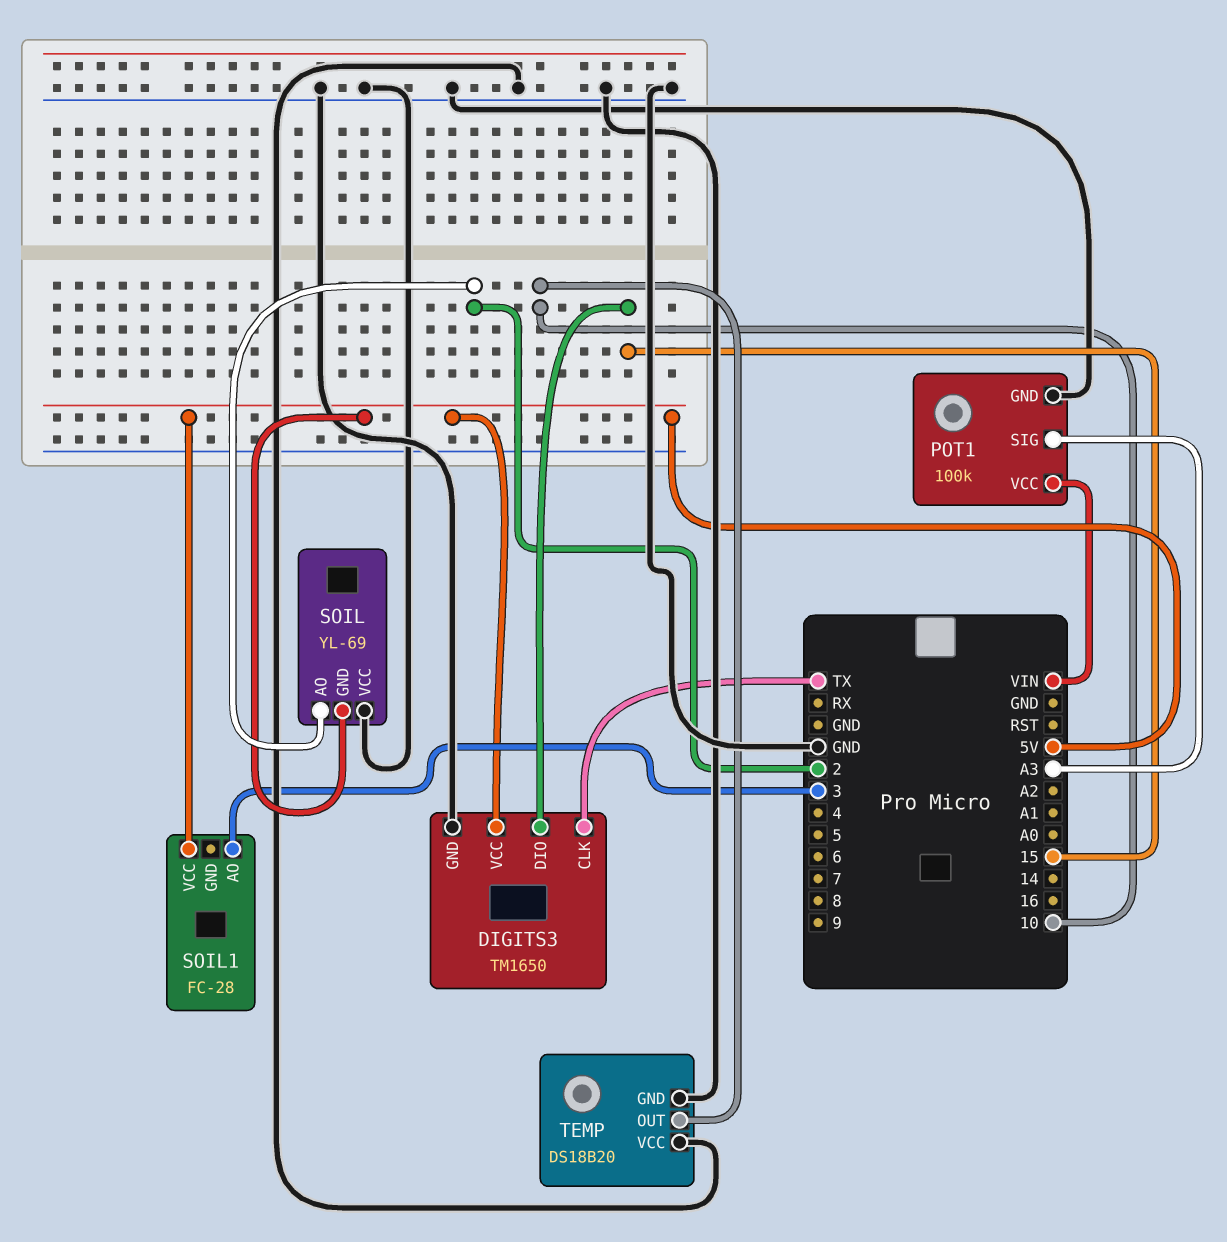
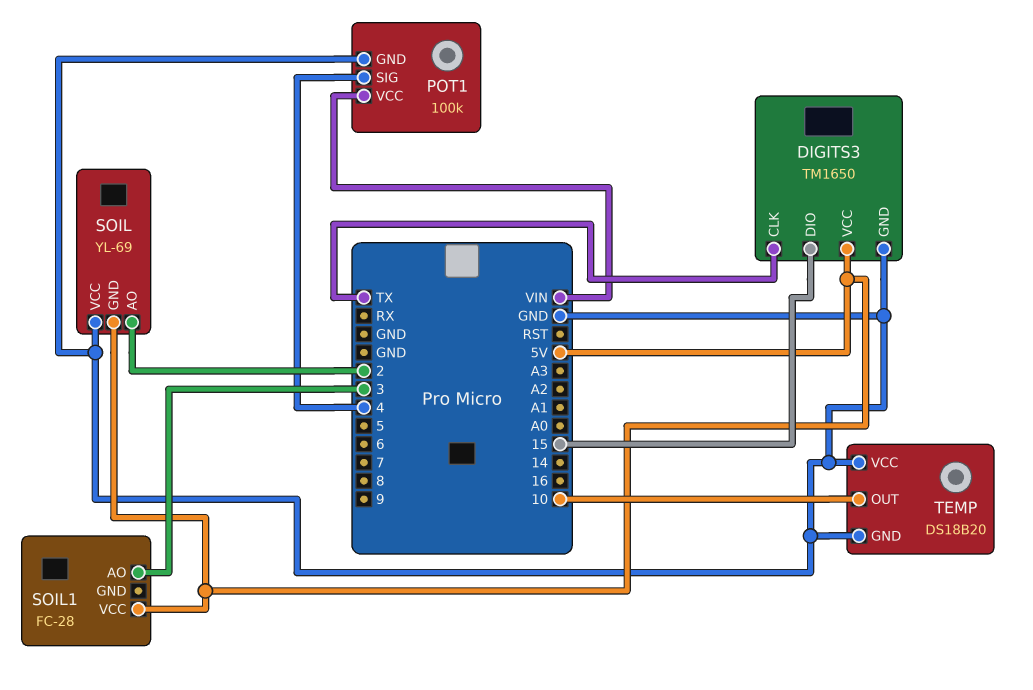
POT1 pin SIG: A3 -> 4

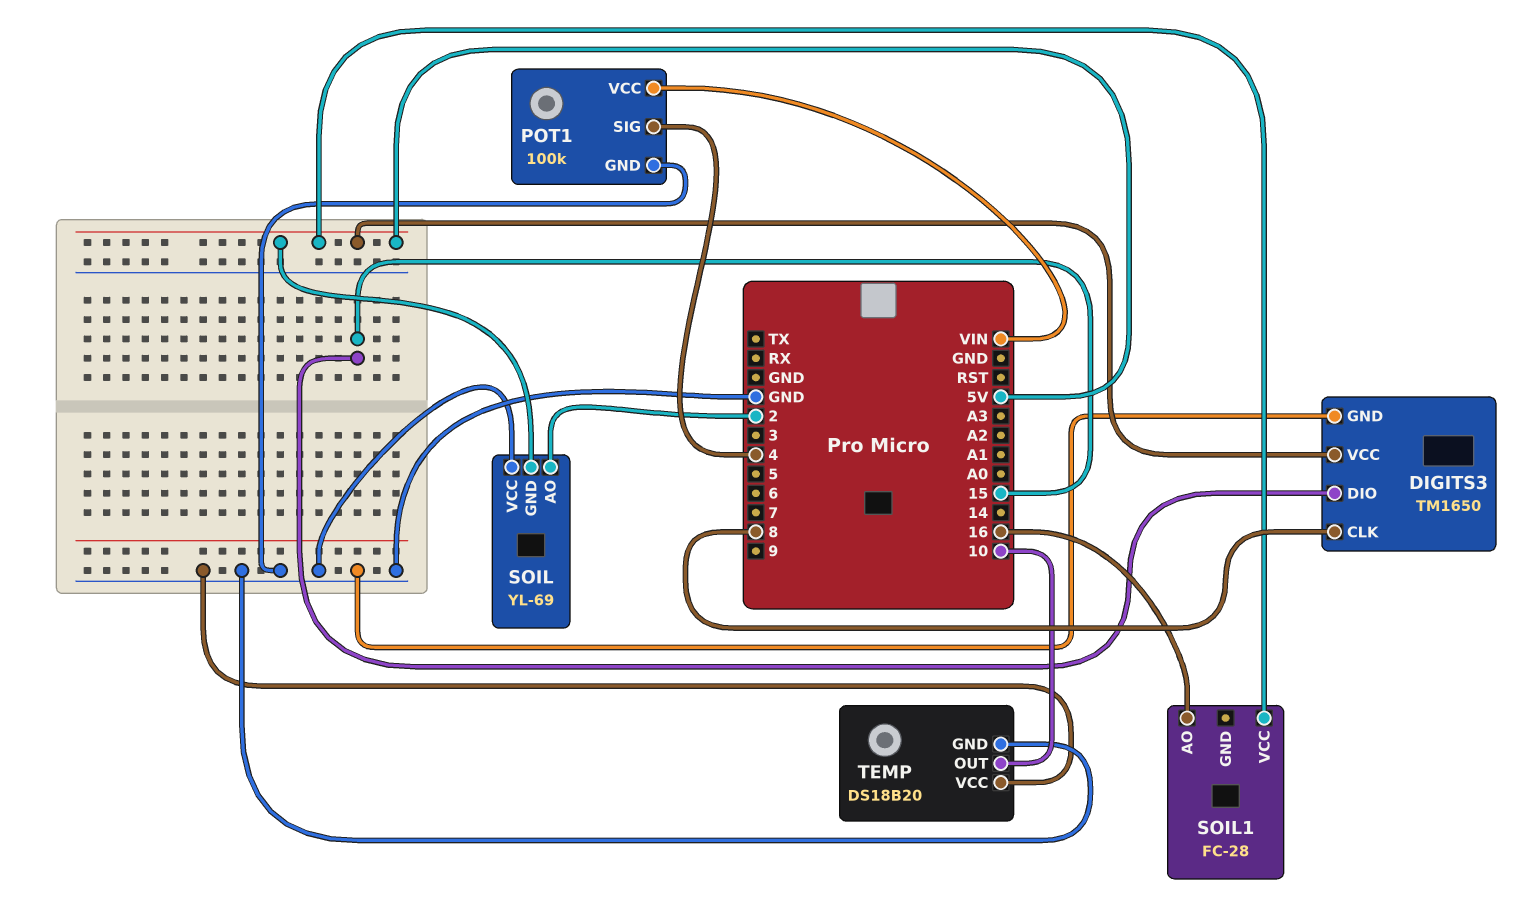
DIGITS3 pin CLK: TX -> 8
SOIL1 pin AO: 3 -> 16

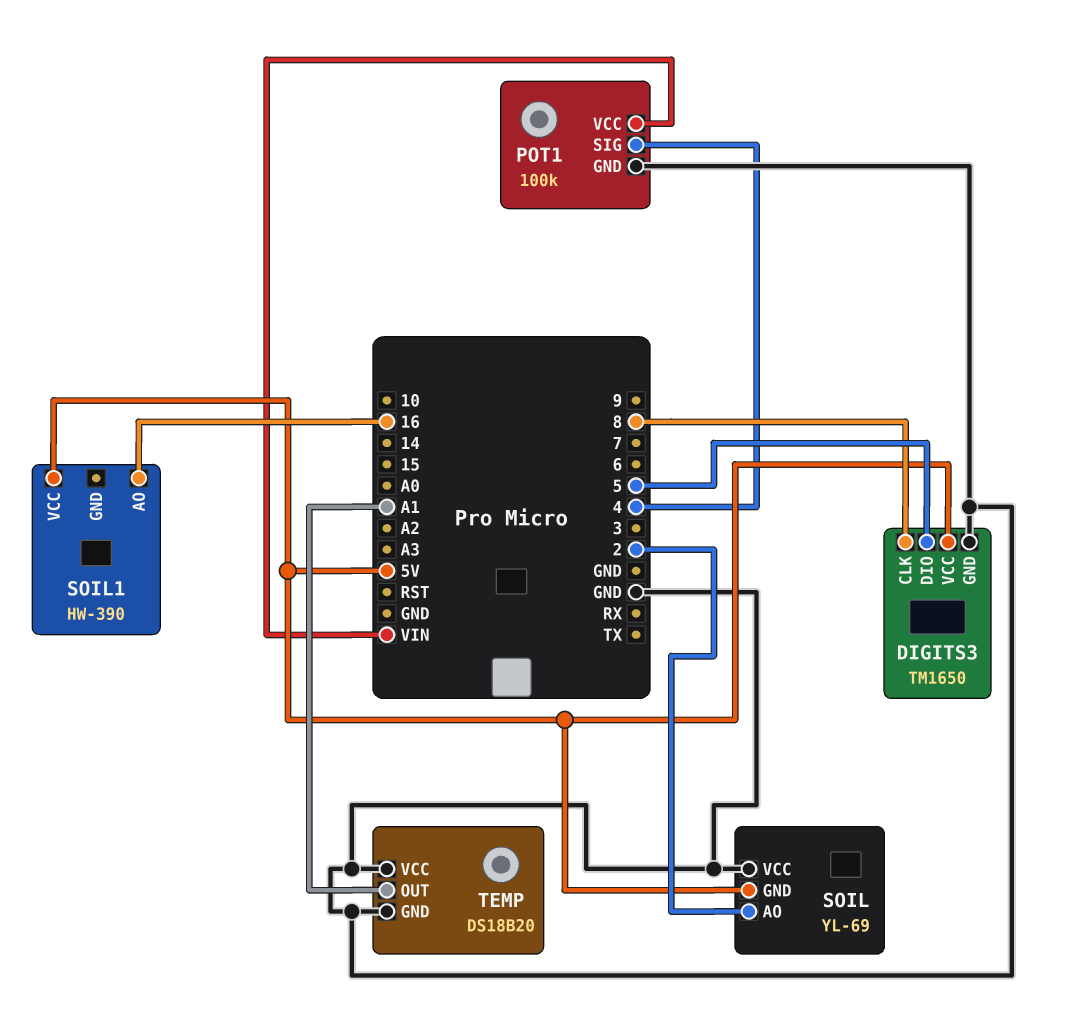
DIGITS3 pin DIO: 15 -> 5
SOIL1: FC-28 -> HW-390
TEMP pin OUT: 10 -> A1

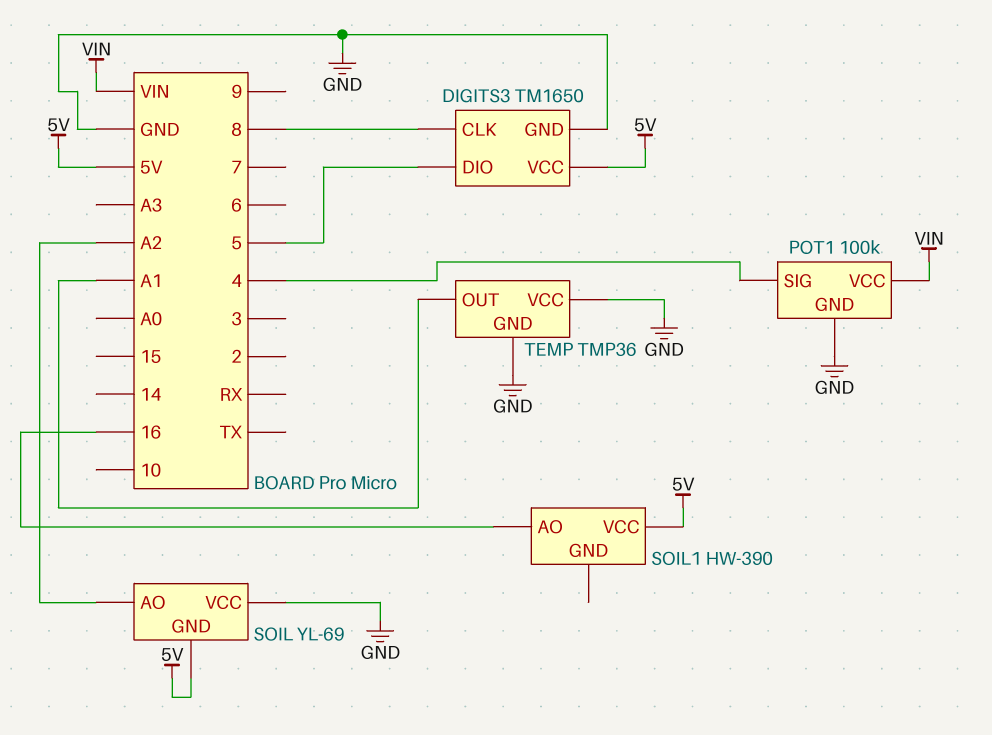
SOIL pin AO: 2 -> A2
TEMP: DS18B20 -> TMP36

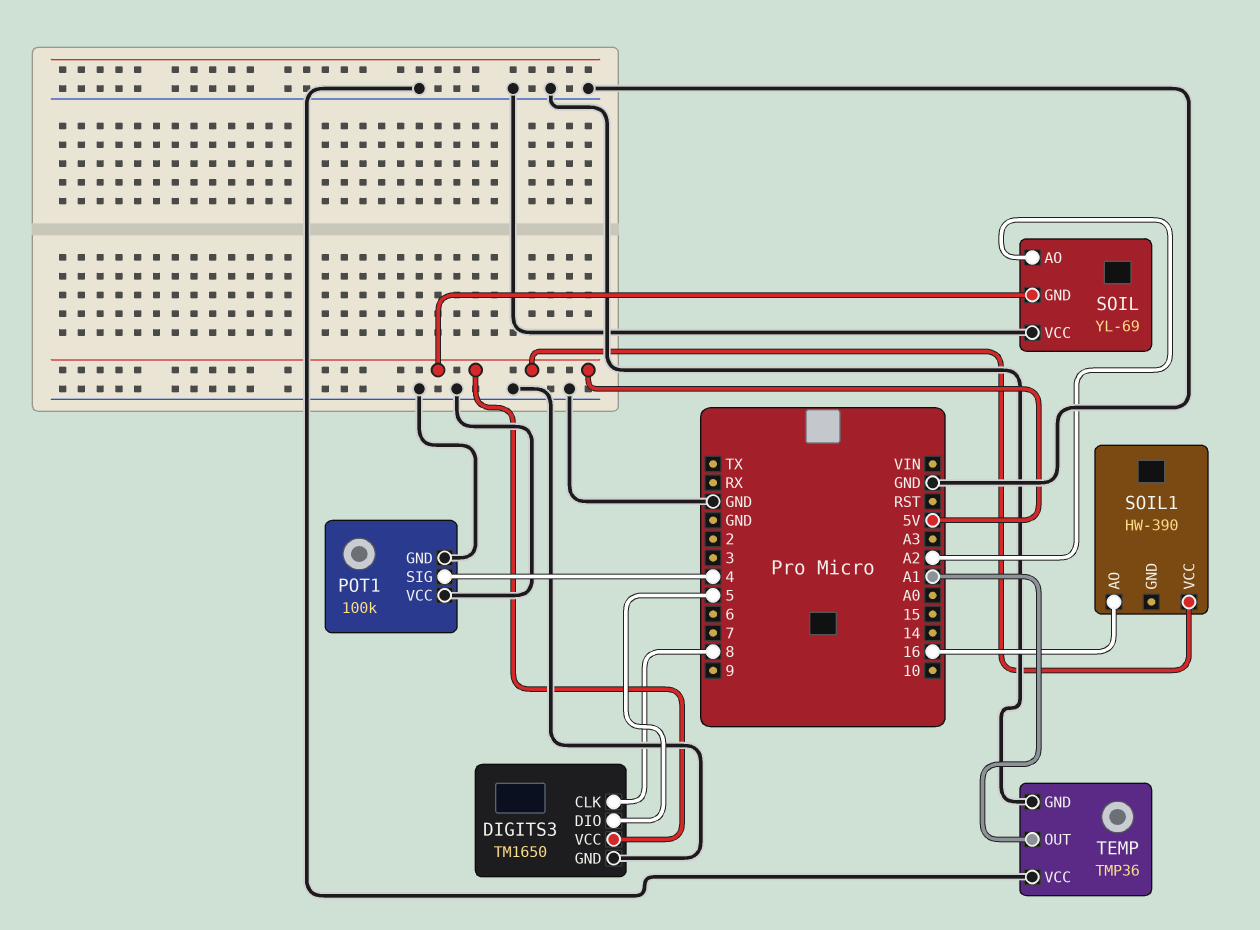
POT1 pin VCC: VIN -> GND

